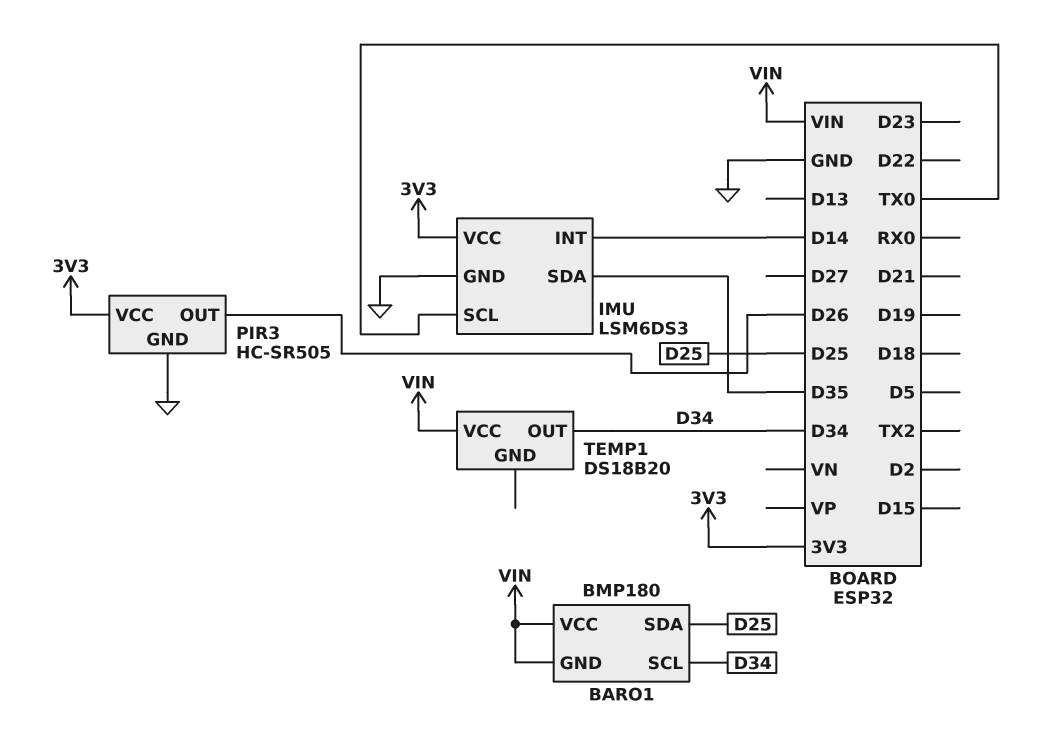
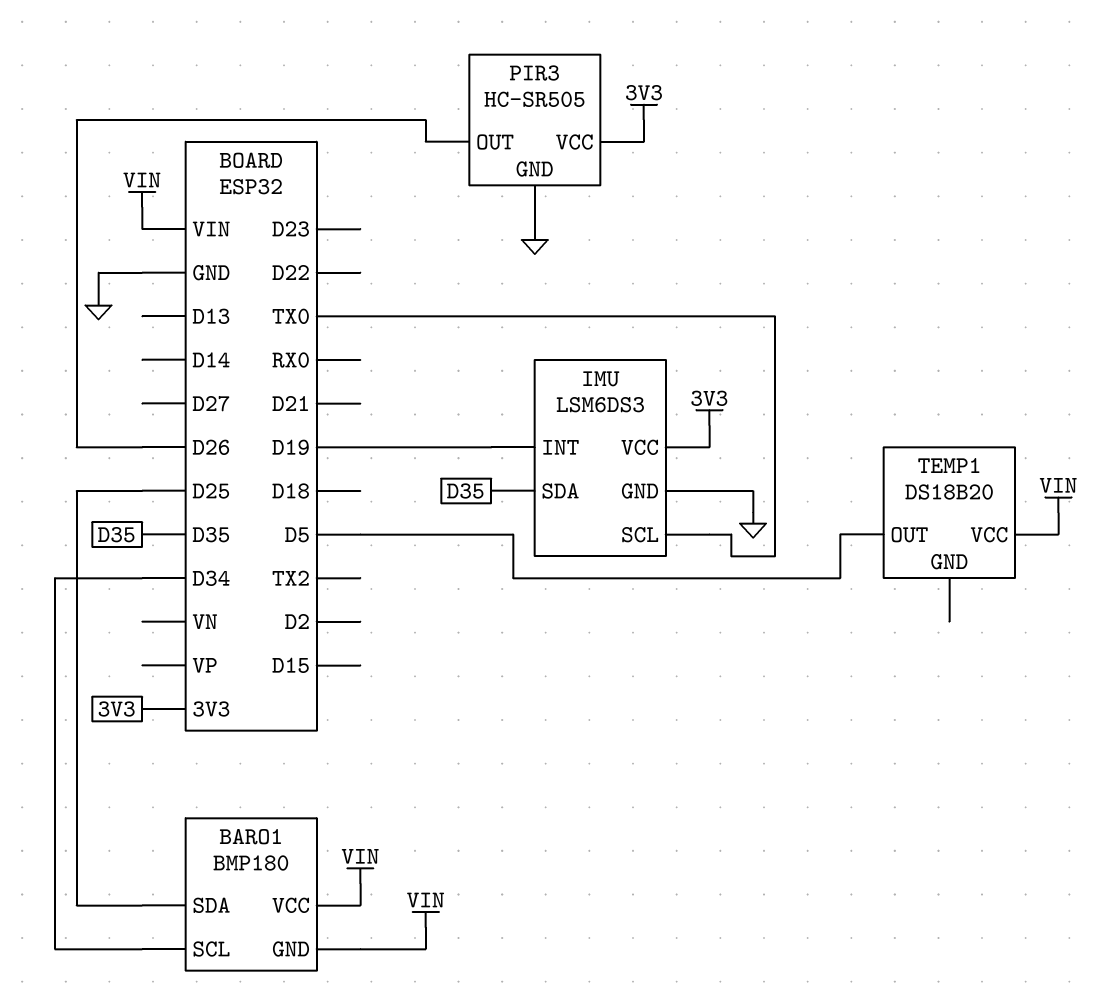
IMU pin INT: D14 -> D19
TEMP1 pin OUT: D34 -> D5

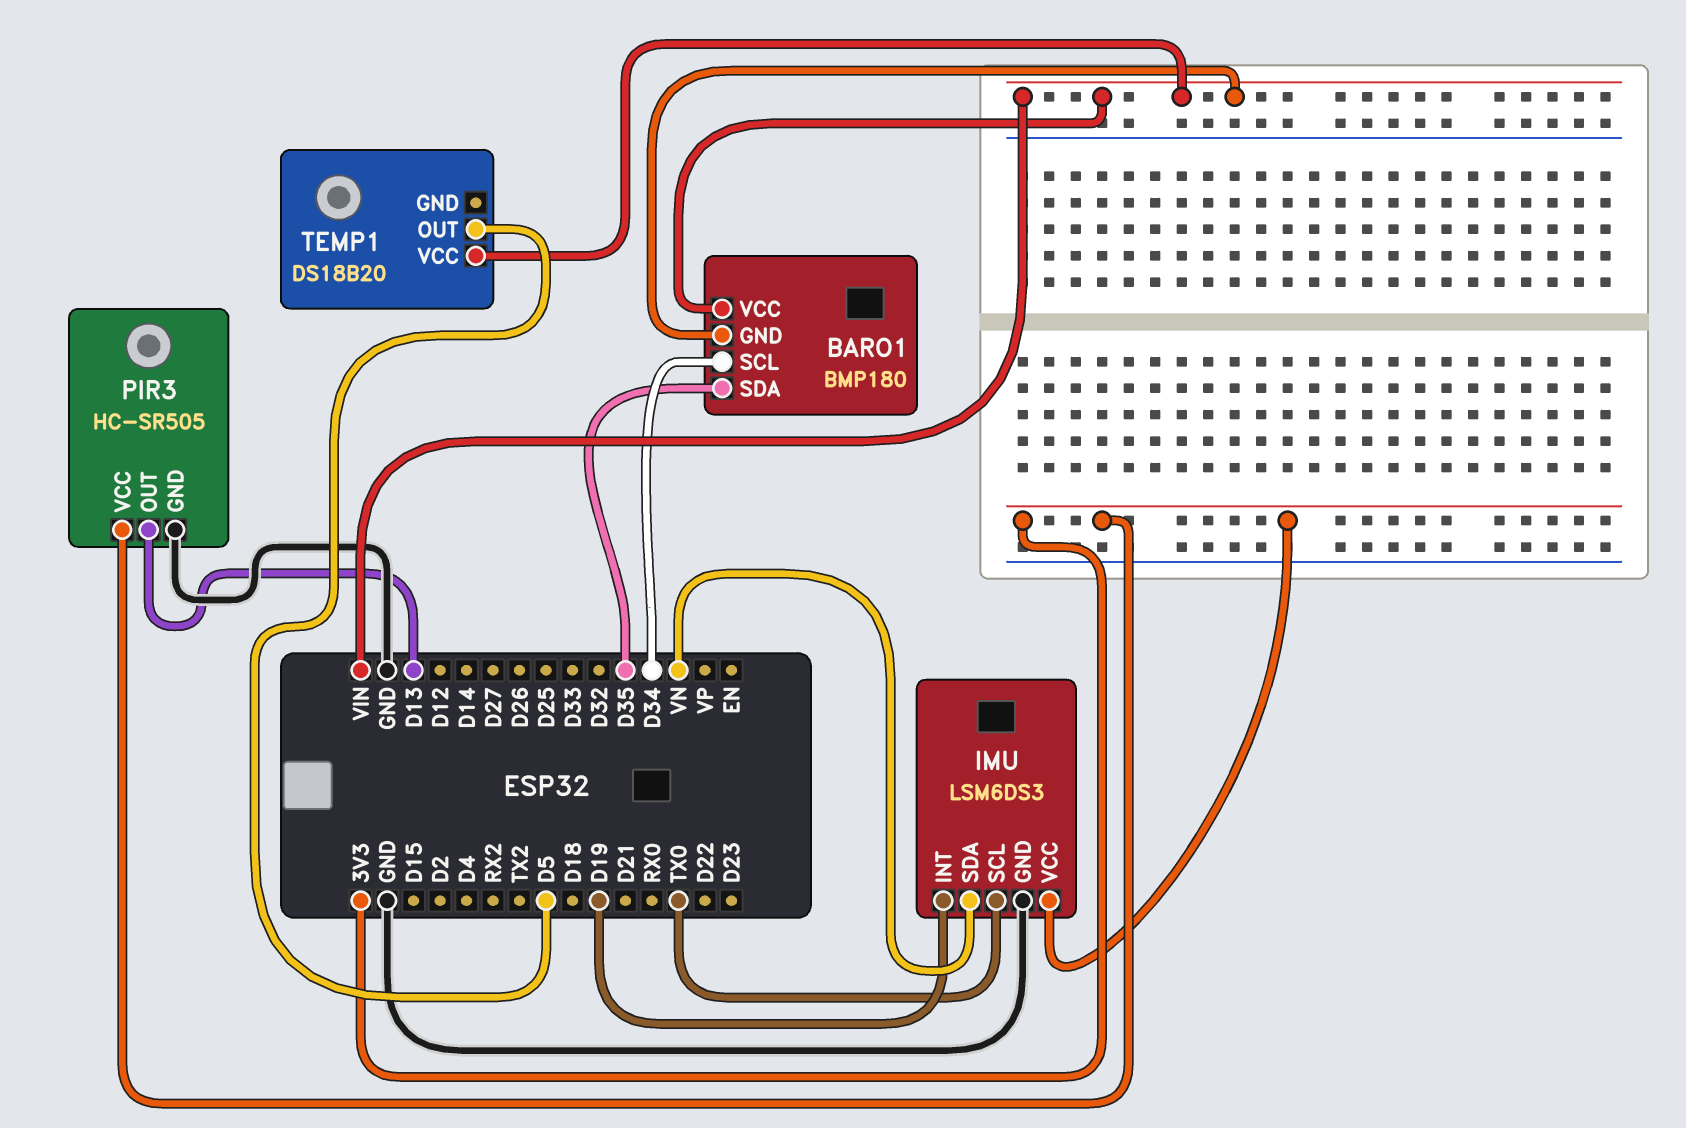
BARO1 pin SDA: D25 -> D35
IMU pin SDA: D35 -> VN
PIR3 pin OUT: D26 -> D13

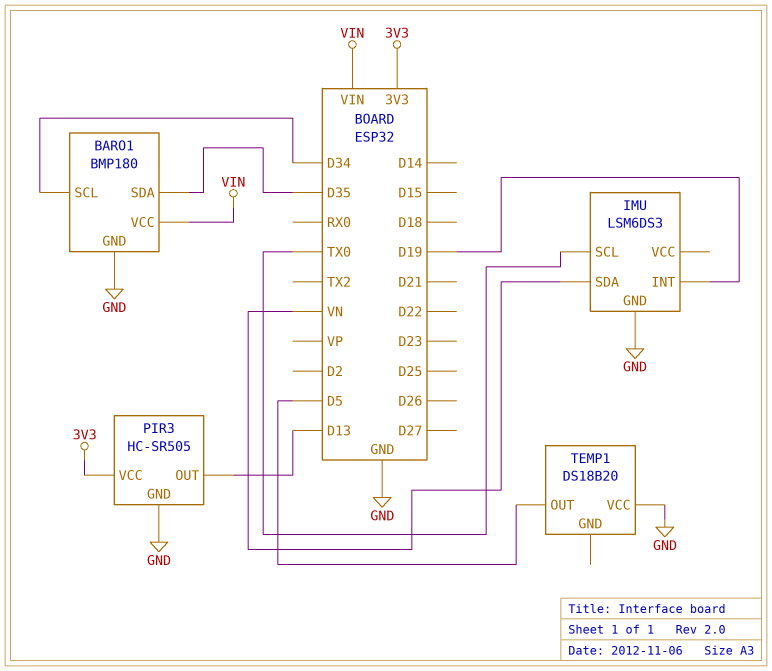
BARO1 pin GND: VIN -> GND
IMU pin VCC: 3V3 -> none
TEMP1 pin VCC: VIN -> GND

